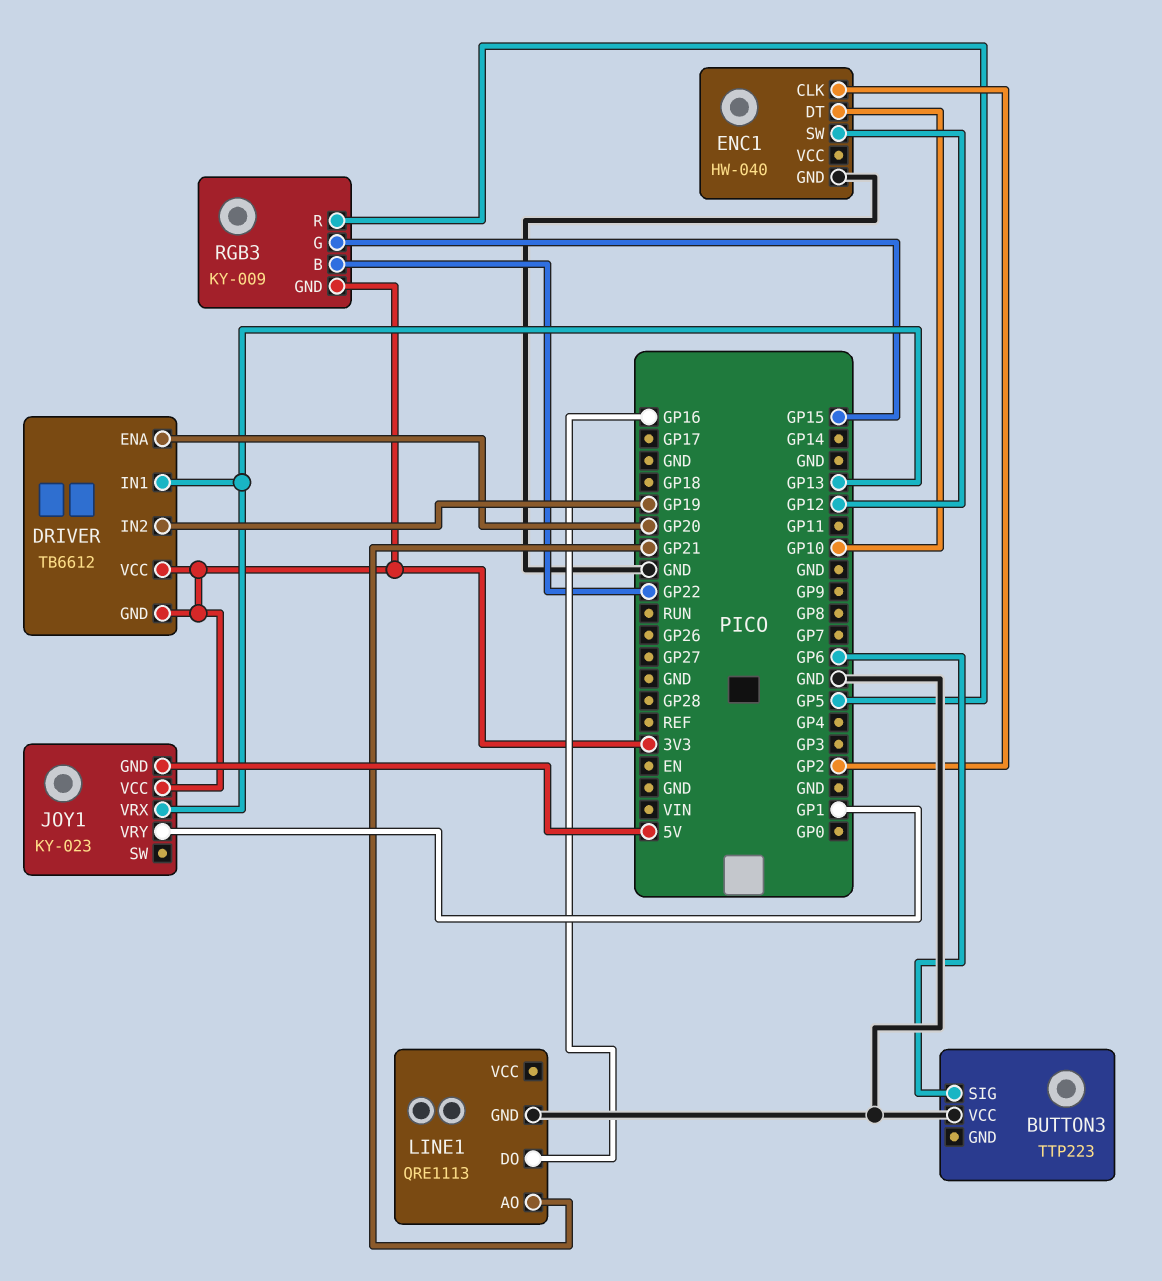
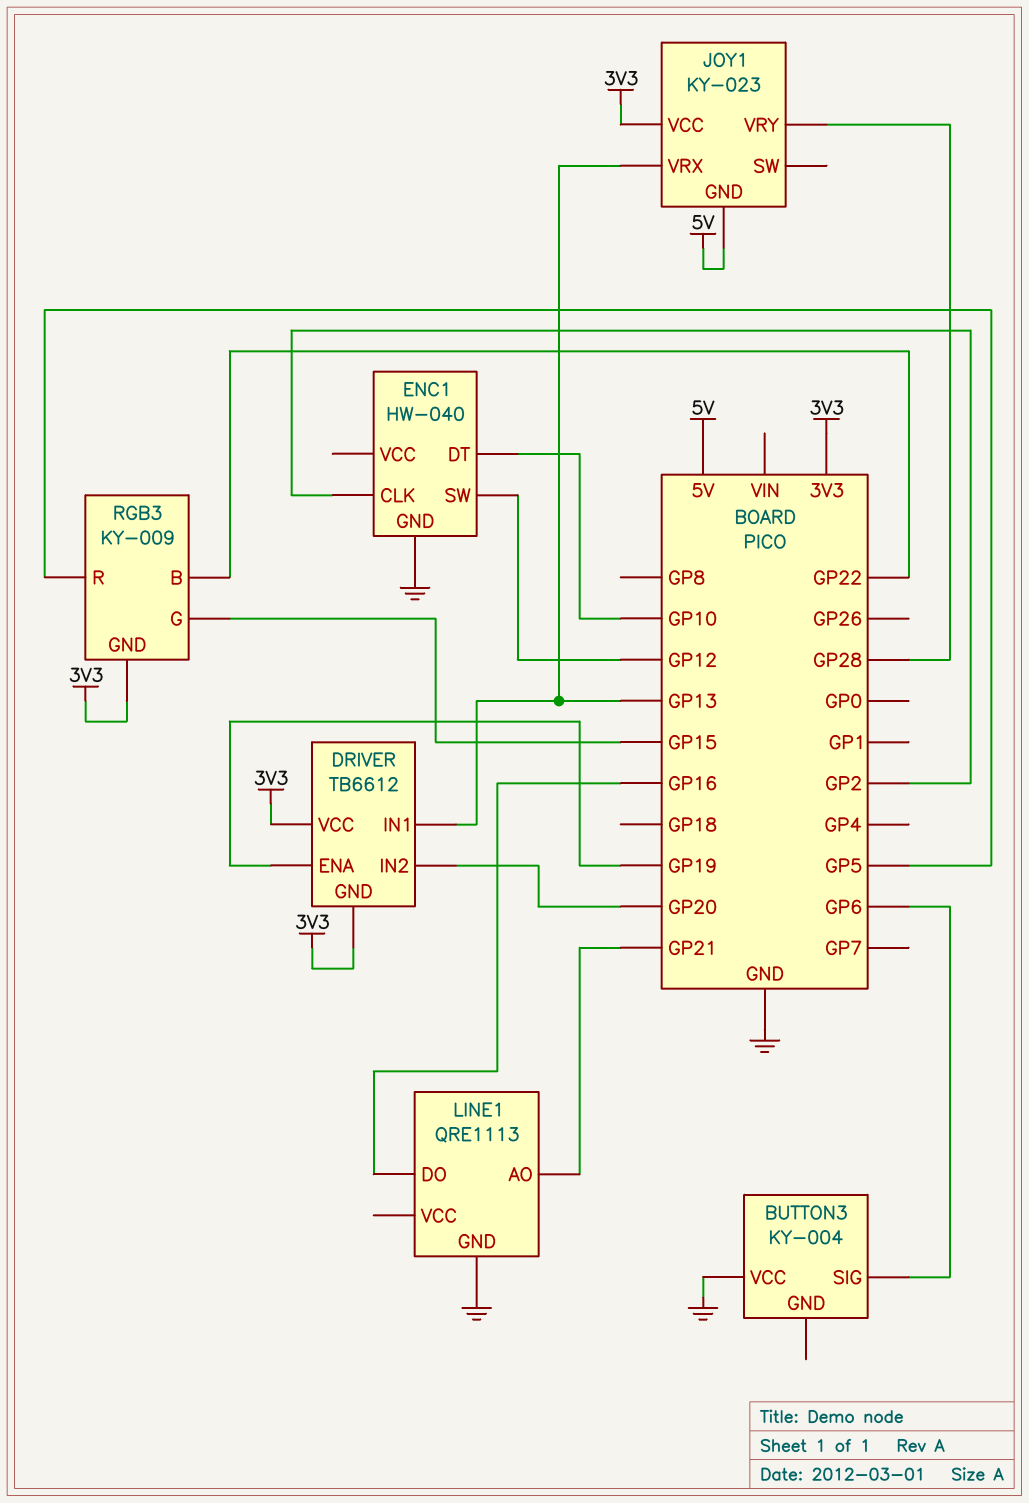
BUTTON3: TTP223 -> KY-004
DRIVER pin ENA: GP20 -> GP19
DRIVER pin IN2: GP19 -> GP20
JOY1 pin VRY: GP1 -> GP28

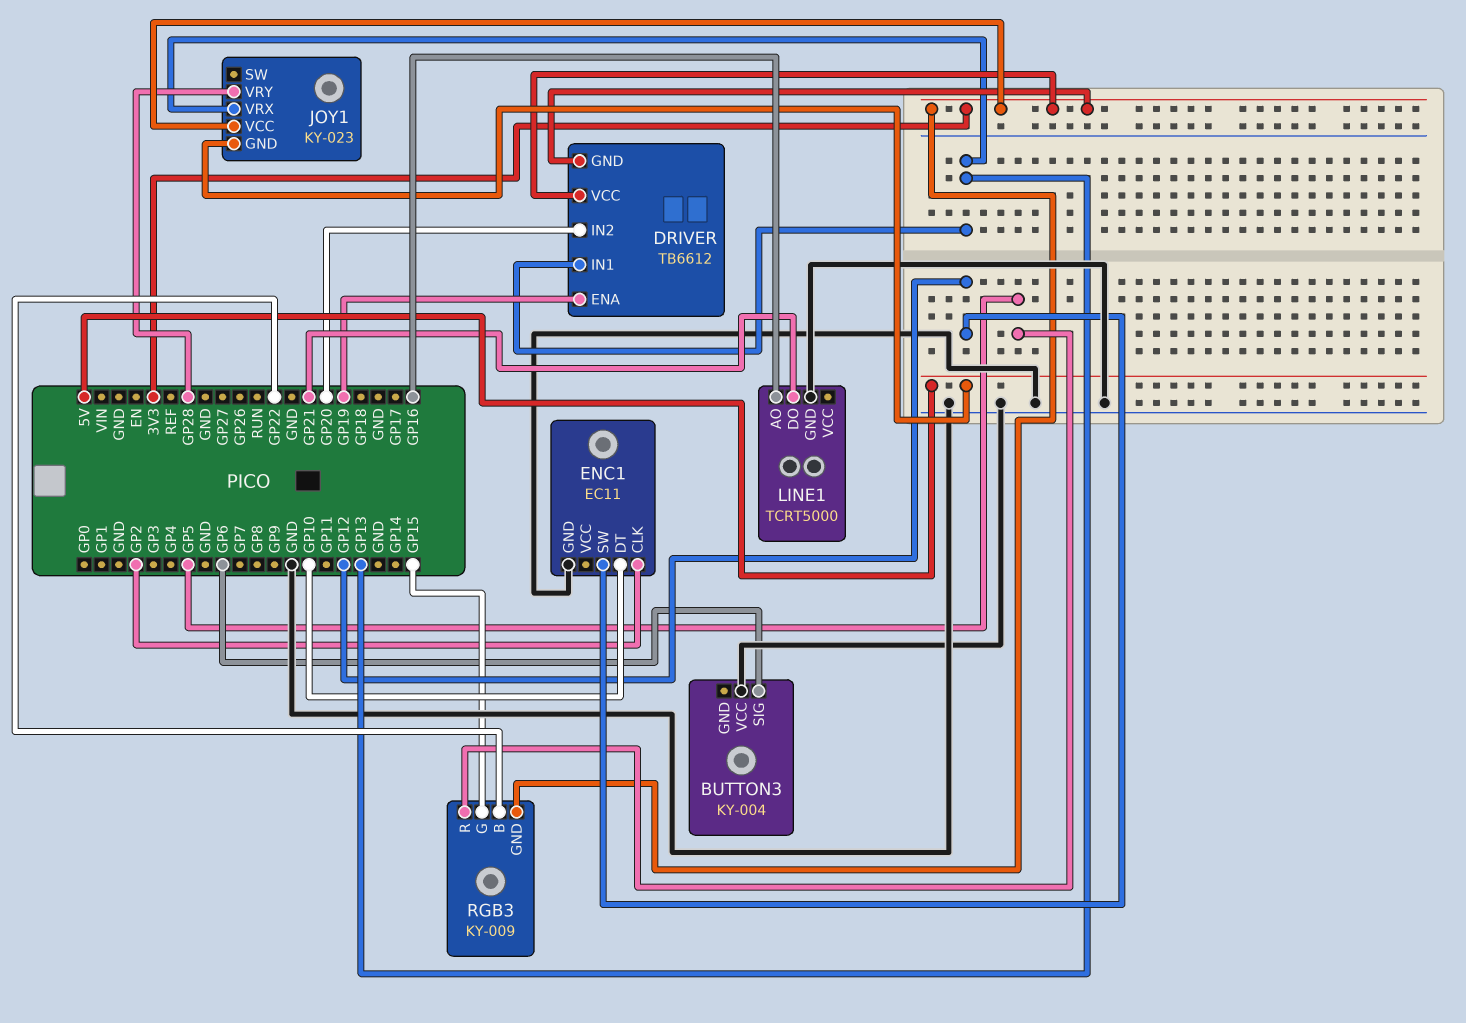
ENC1: HW-040 -> EC11
LINE1: QRE1113 -> TCRT5000
LINE1 pin AO: GP21 -> GP16
LINE1 pin DO: GP16 -> GP21

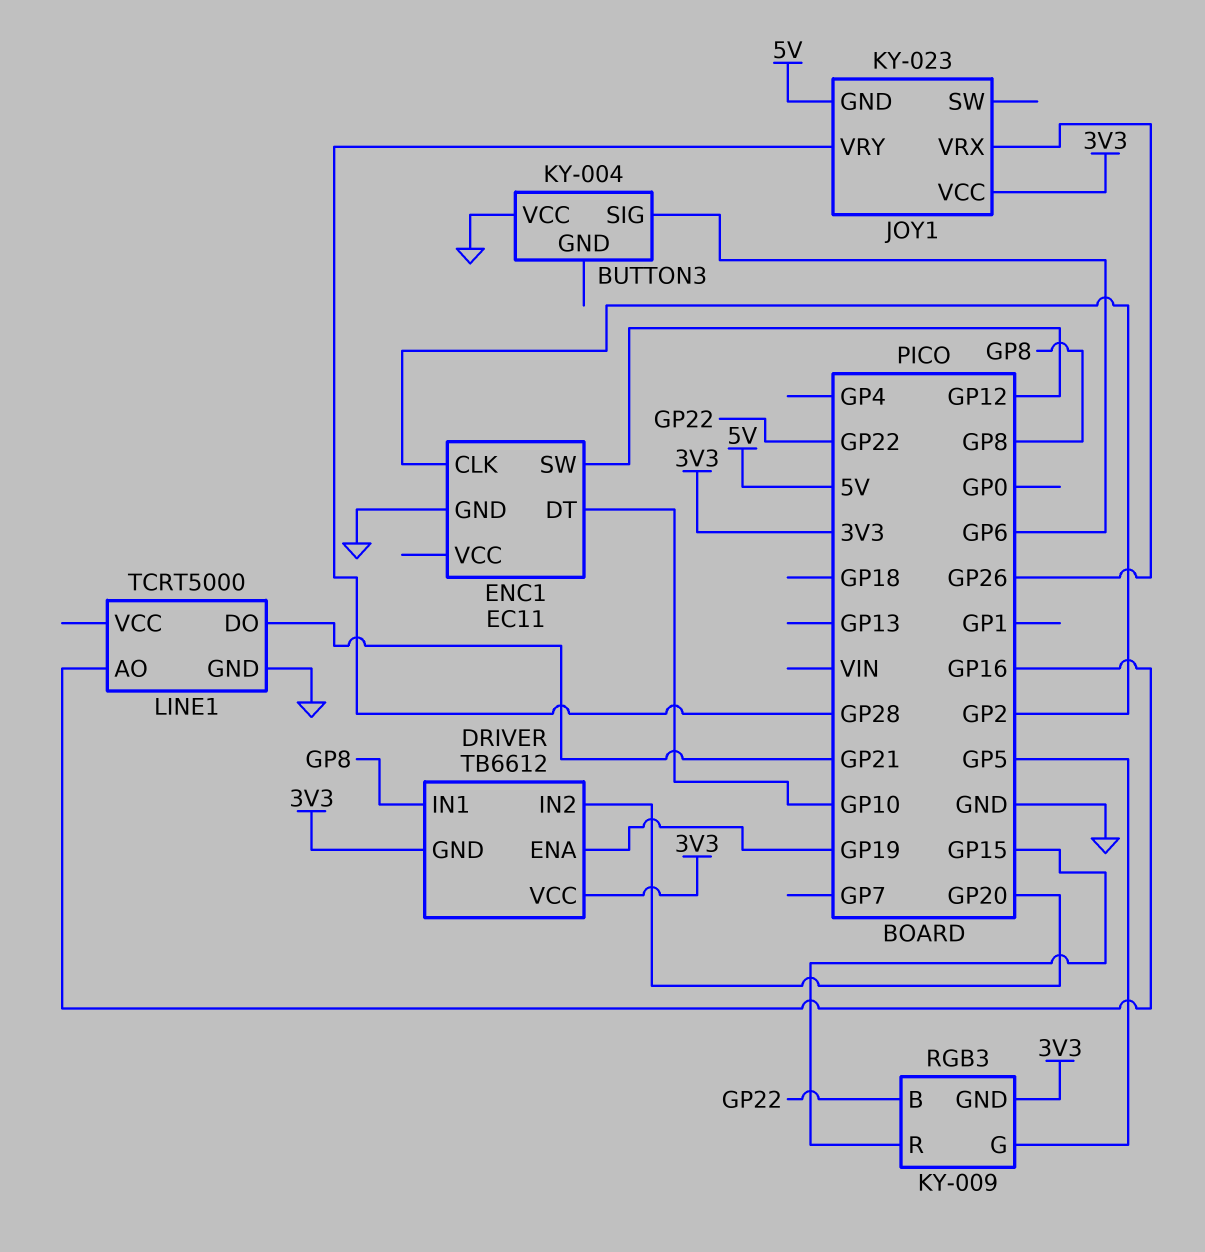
DRIVER pin IN1: GP13 -> GP8
JOY1 pin VRX: GP13 -> GP26
RGB3 pin G: GP15 -> GP5
RGB3 pin R: GP5 -> GP15

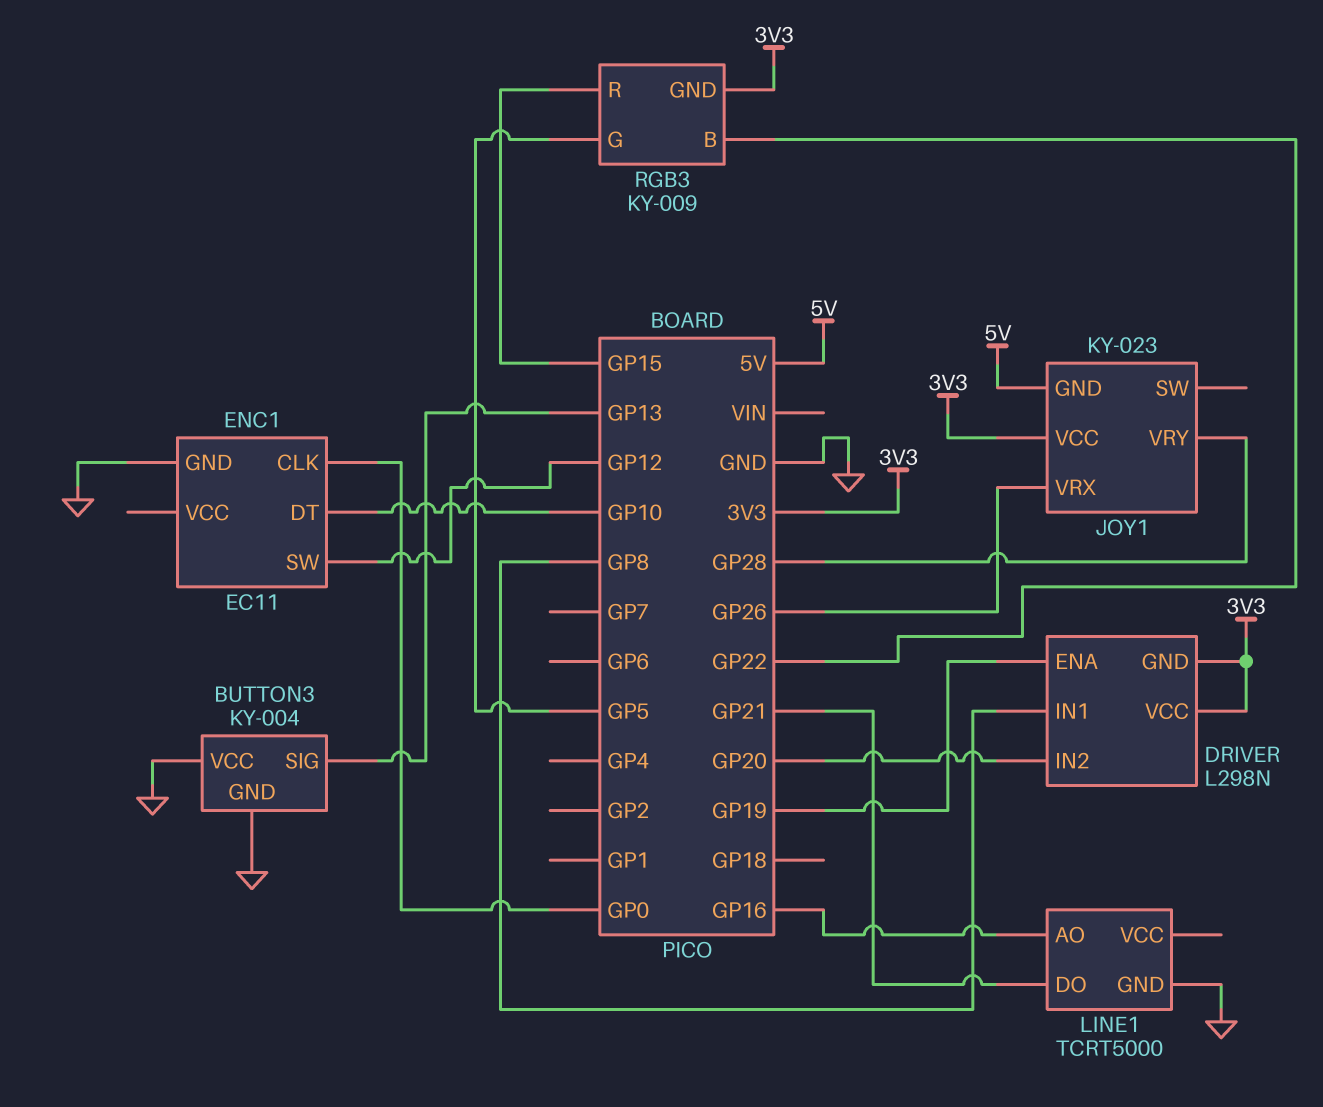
BUTTON3 pin GND: none -> GND
BUTTON3 pin SIG: GP6 -> GP13
DRIVER: TB6612 -> L298N
ENC1 pin CLK: GP2 -> GP0

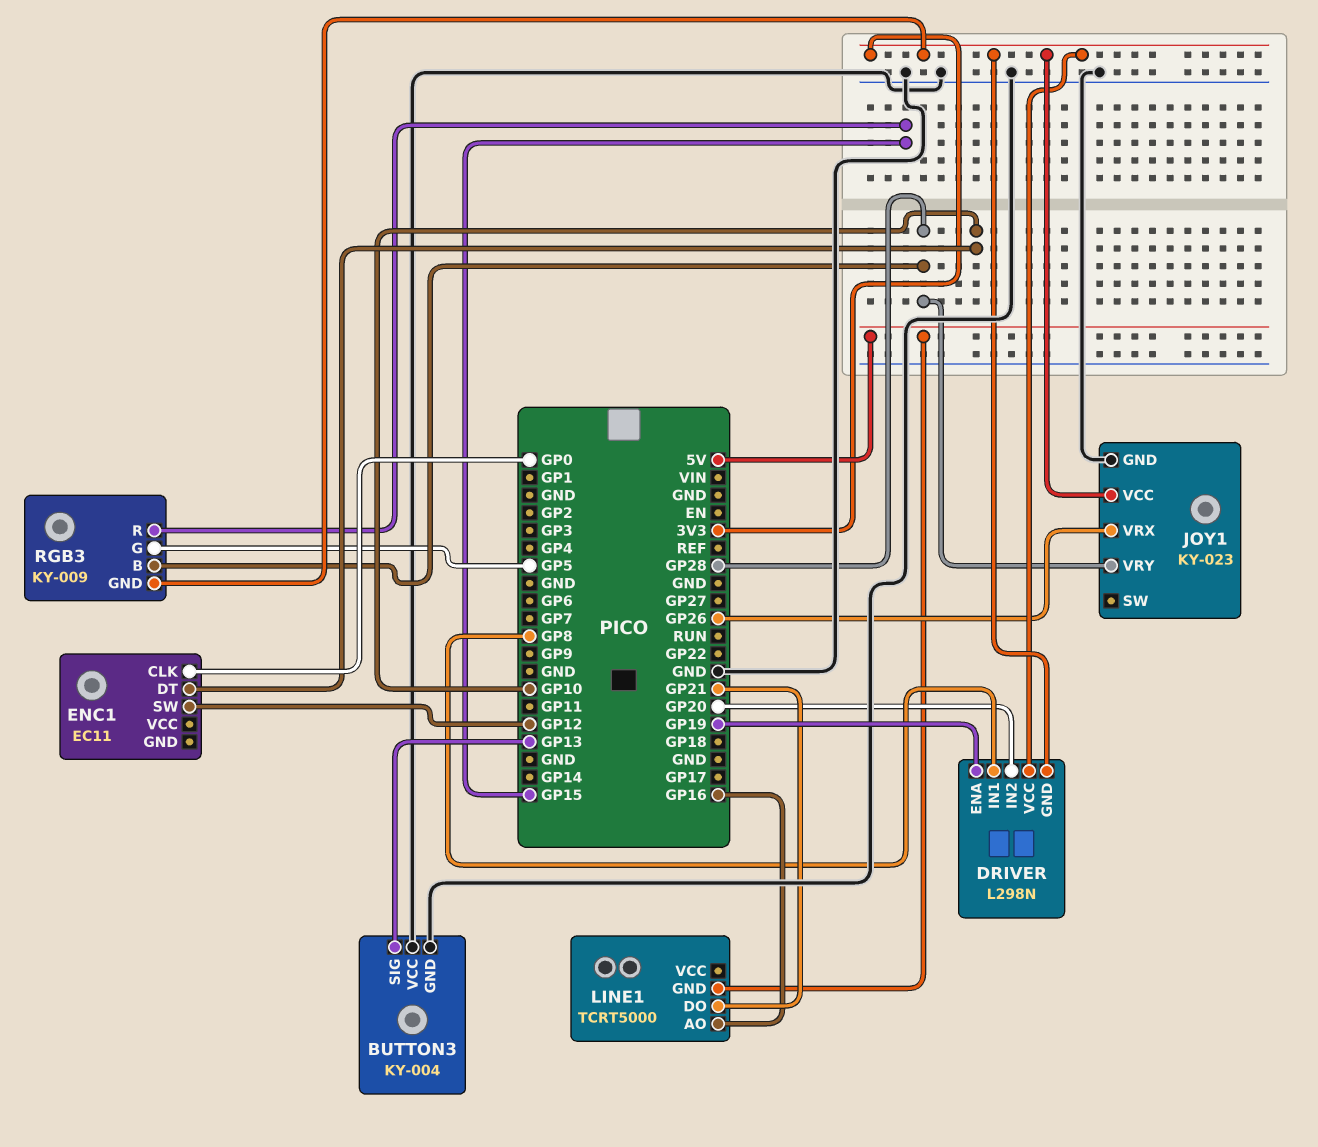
ENC1 pin GND: GND -> none
JOY1 pin GND: 5V -> GND
LINE1 pin GND: GND -> 5V
RGB3 pin B: GP22 -> GP28

